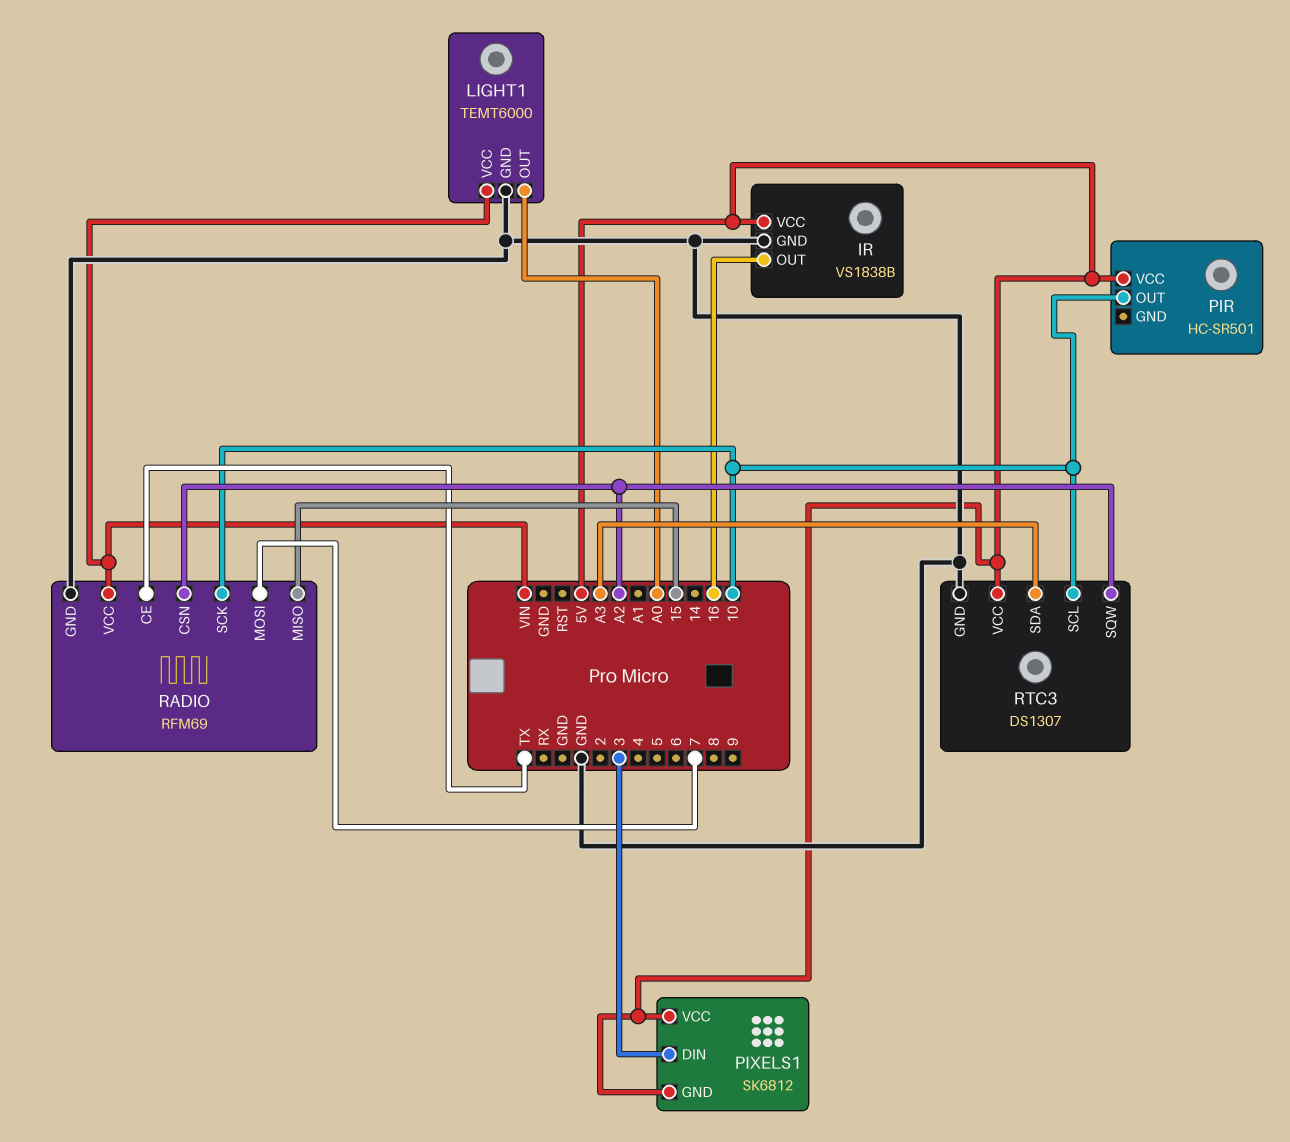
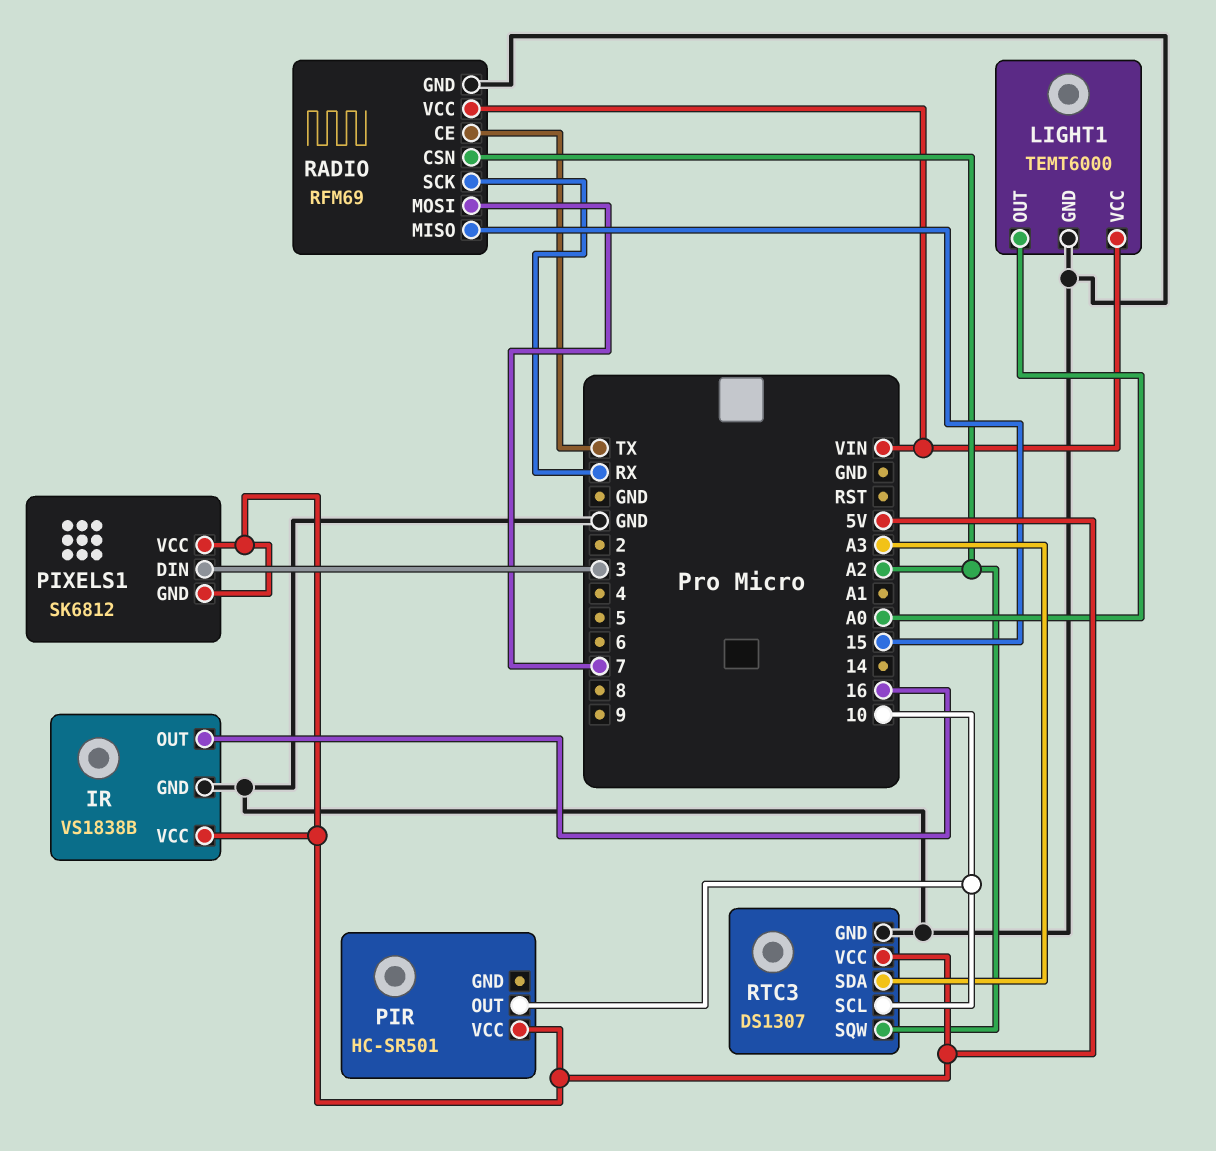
RADIO pin SCK: 10 -> RX

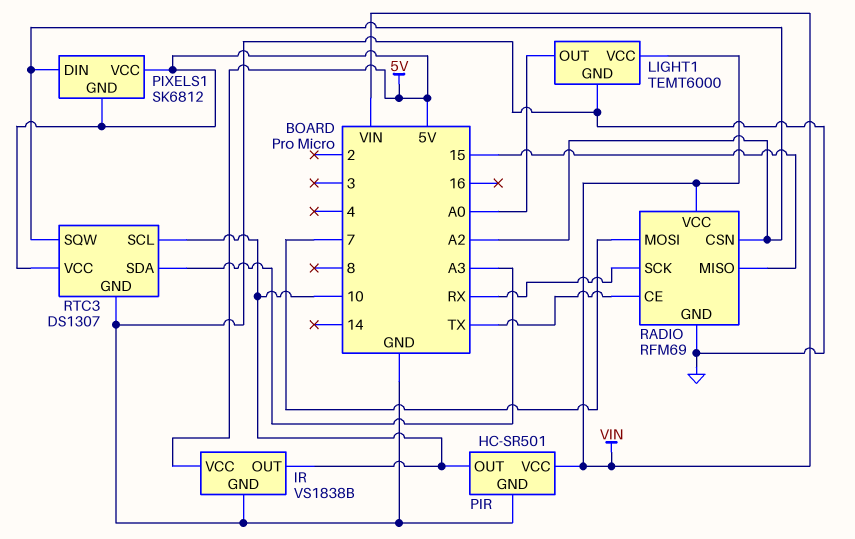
IR pin OUT: 16 -> 10
PIR pin GND: none -> GND
PIR pin VCC: 5V -> VIN
PIXELS1 pin DIN: 3 -> A2

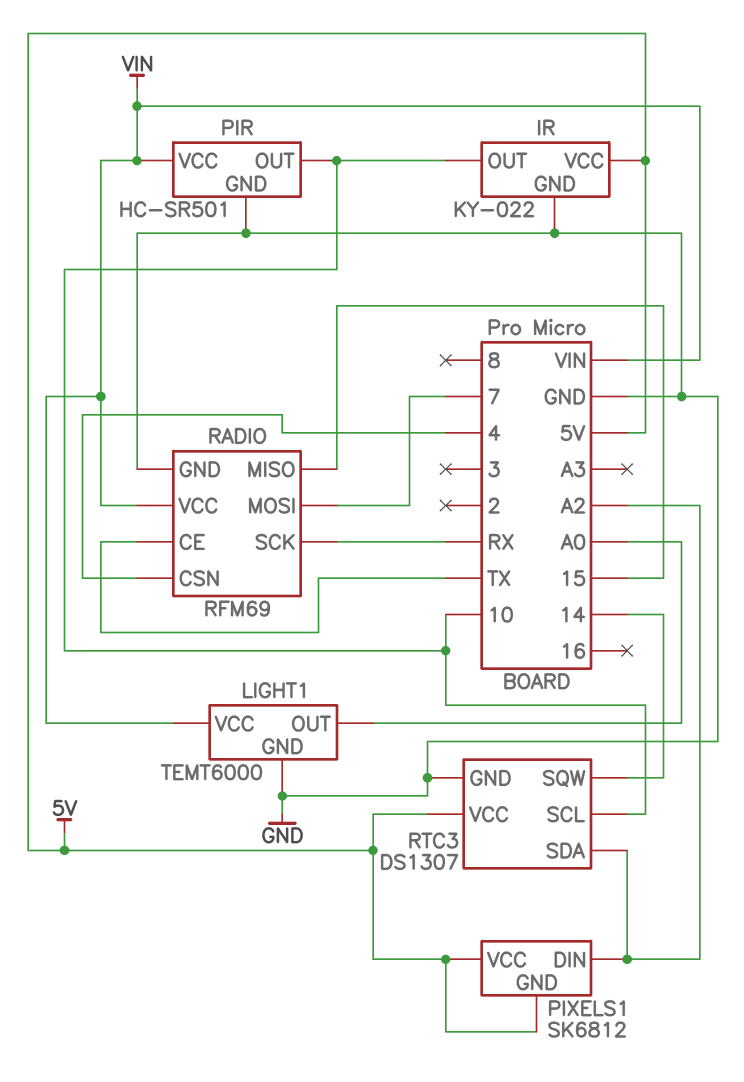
IR: VS1838B -> KY-022
RADIO pin CSN: A2 -> 4
RTC3 pin SDA: A3 -> A2
RTC3 pin SQW: A2 -> 14

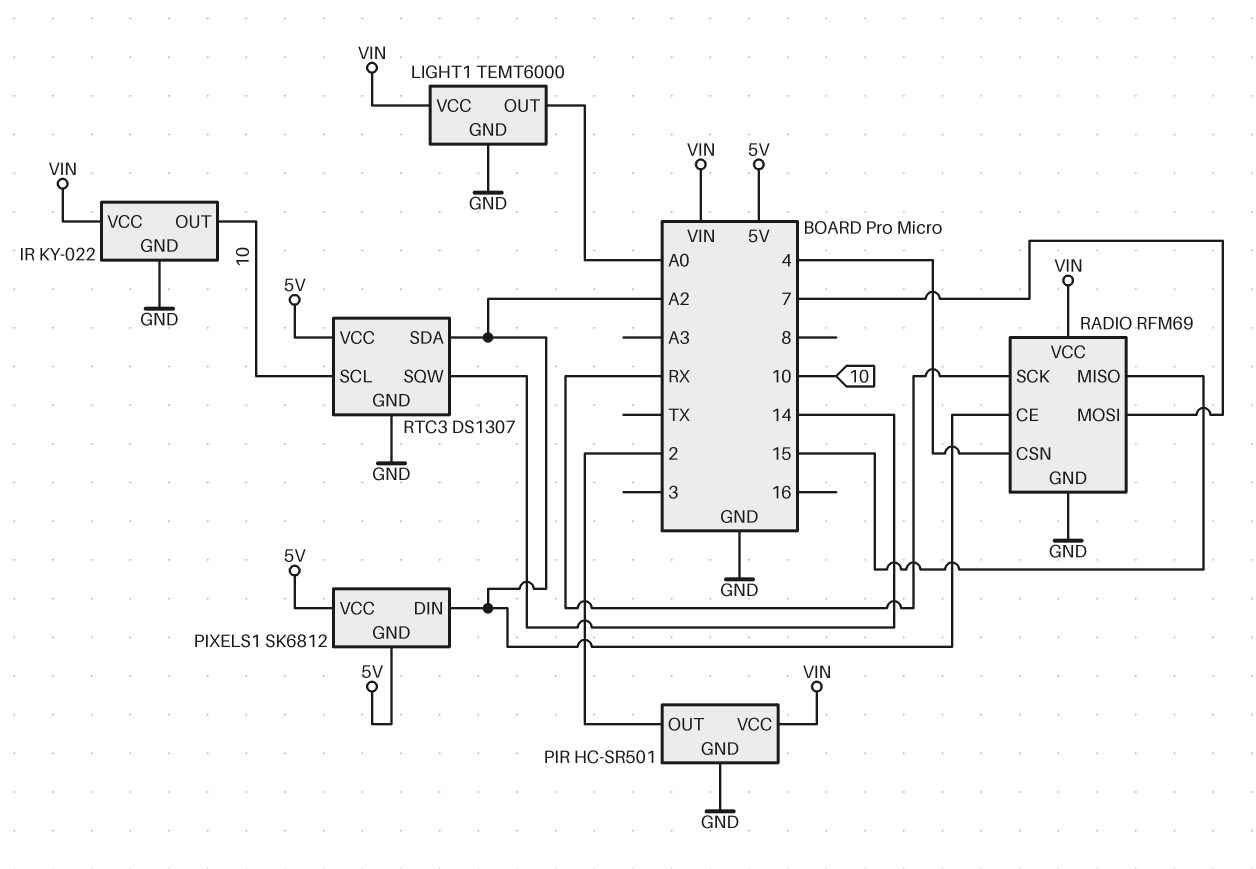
IR pin VCC: 5V -> VIN
PIR pin OUT: 10 -> 2
RADIO pin CE: TX -> A2

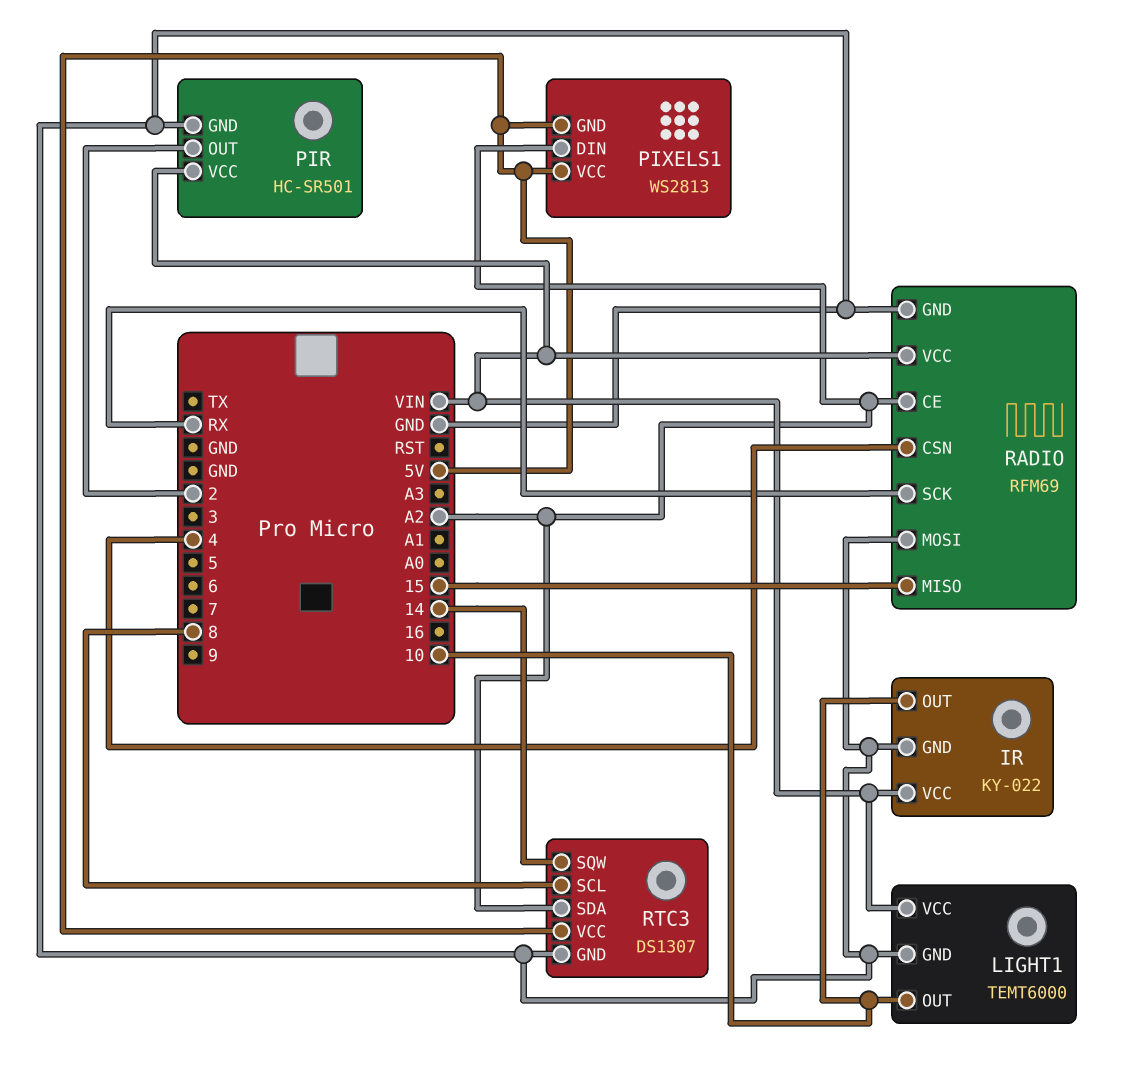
LIGHT1 pin OUT: A0 -> 10
PIXELS1: SK6812 -> WS2813
RADIO pin MOSI: 7 -> GND
RTC3 pin SCL: 10 -> 8

